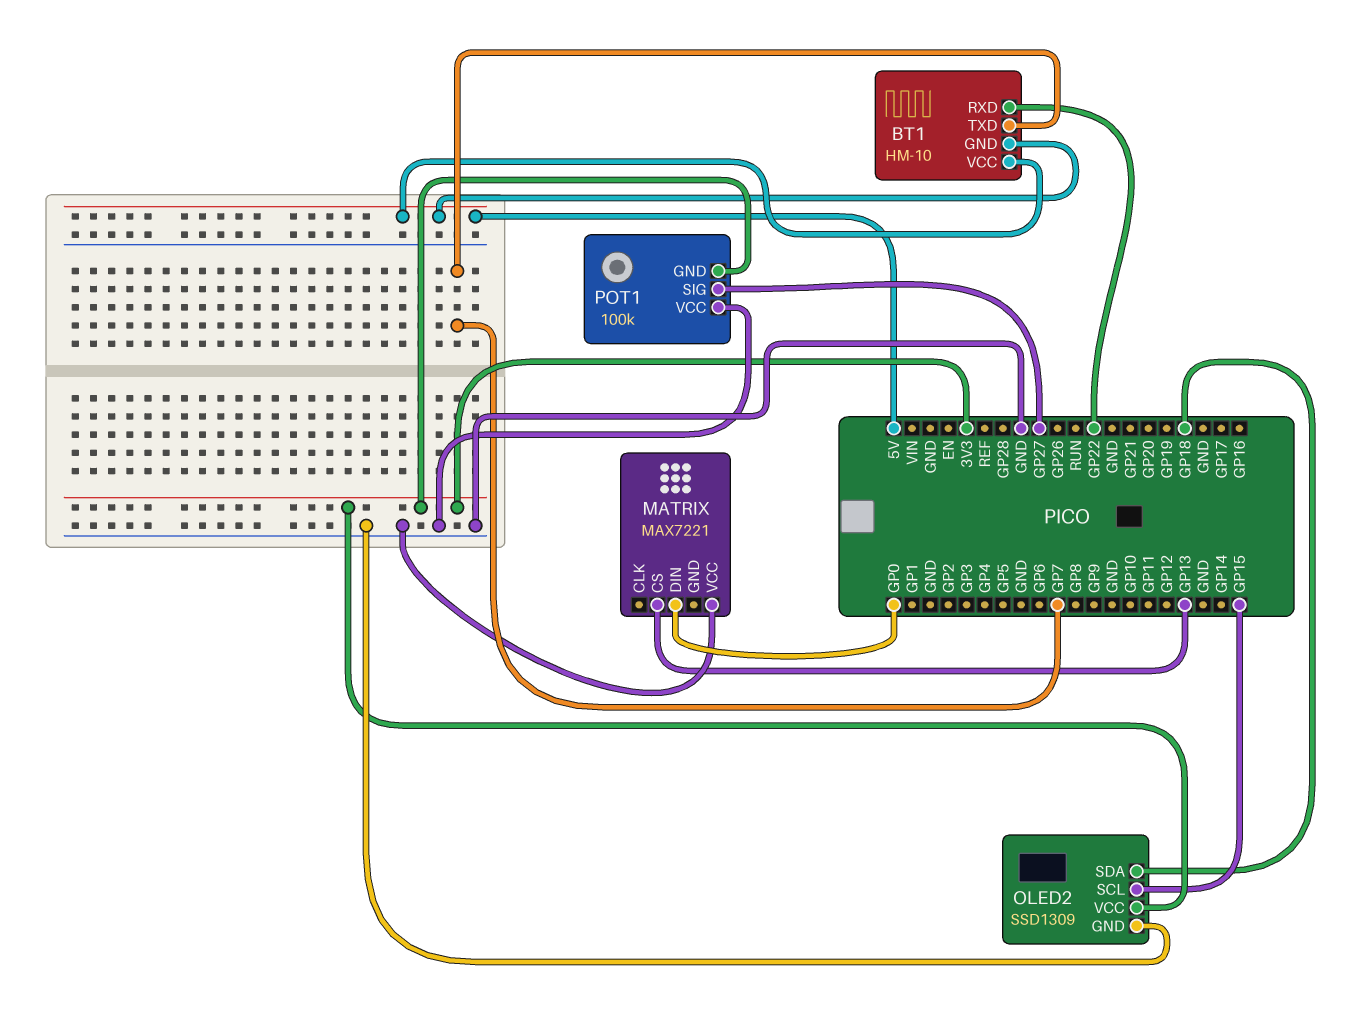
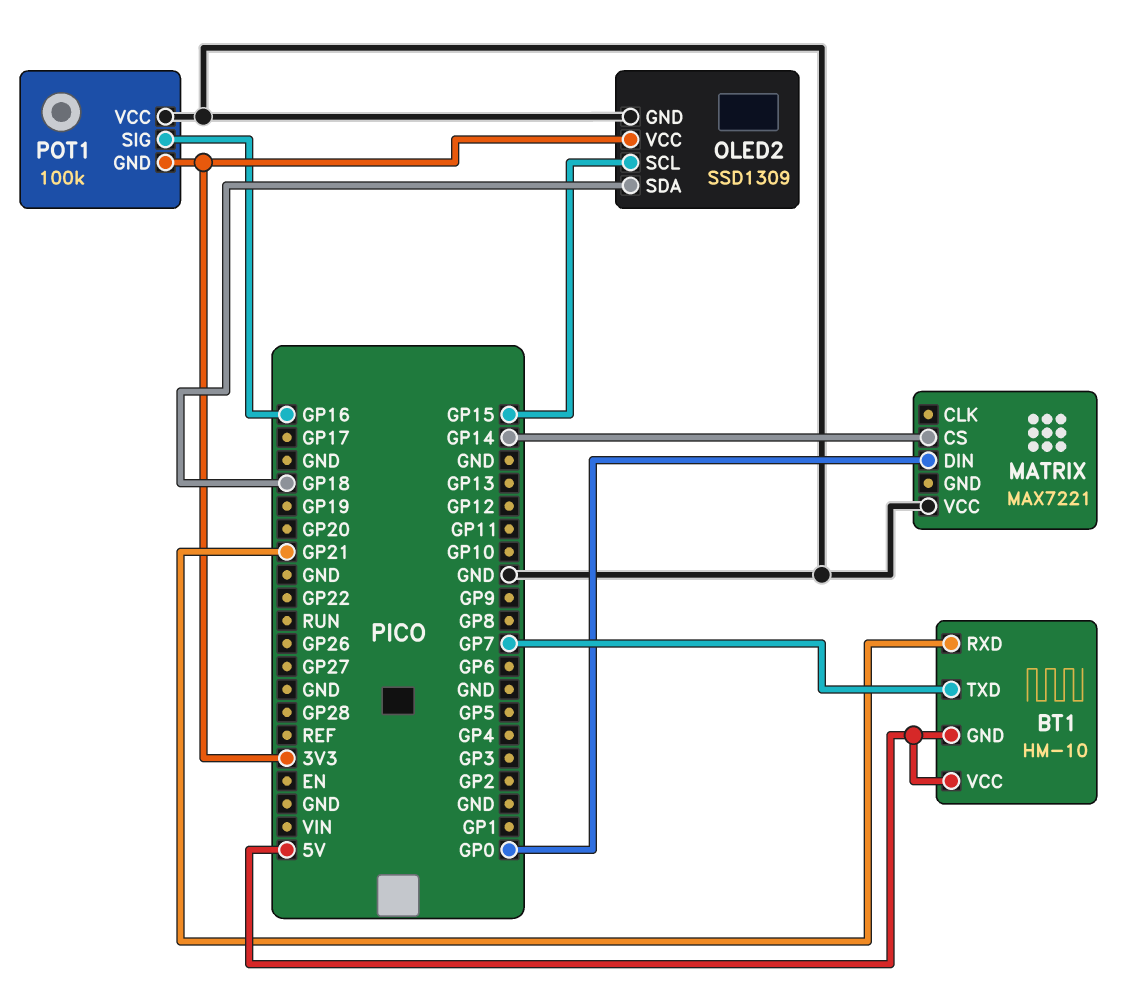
BT1 pin RXD: GP22 -> GP21
MATRIX pin CS: GP13 -> GP14
POT1 pin SIG: GP27 -> GP16

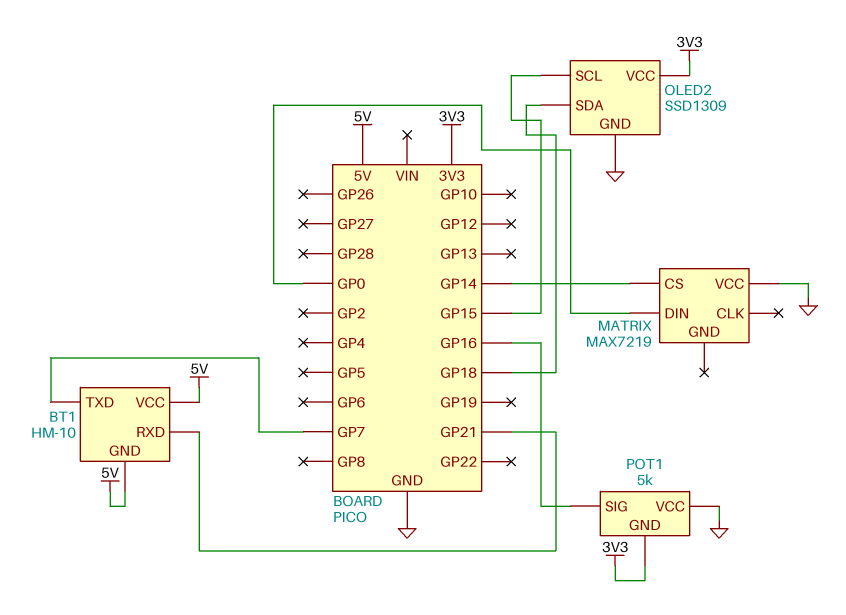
MATRIX: MAX7221 -> MAX7219
POT1: 100k -> 5k

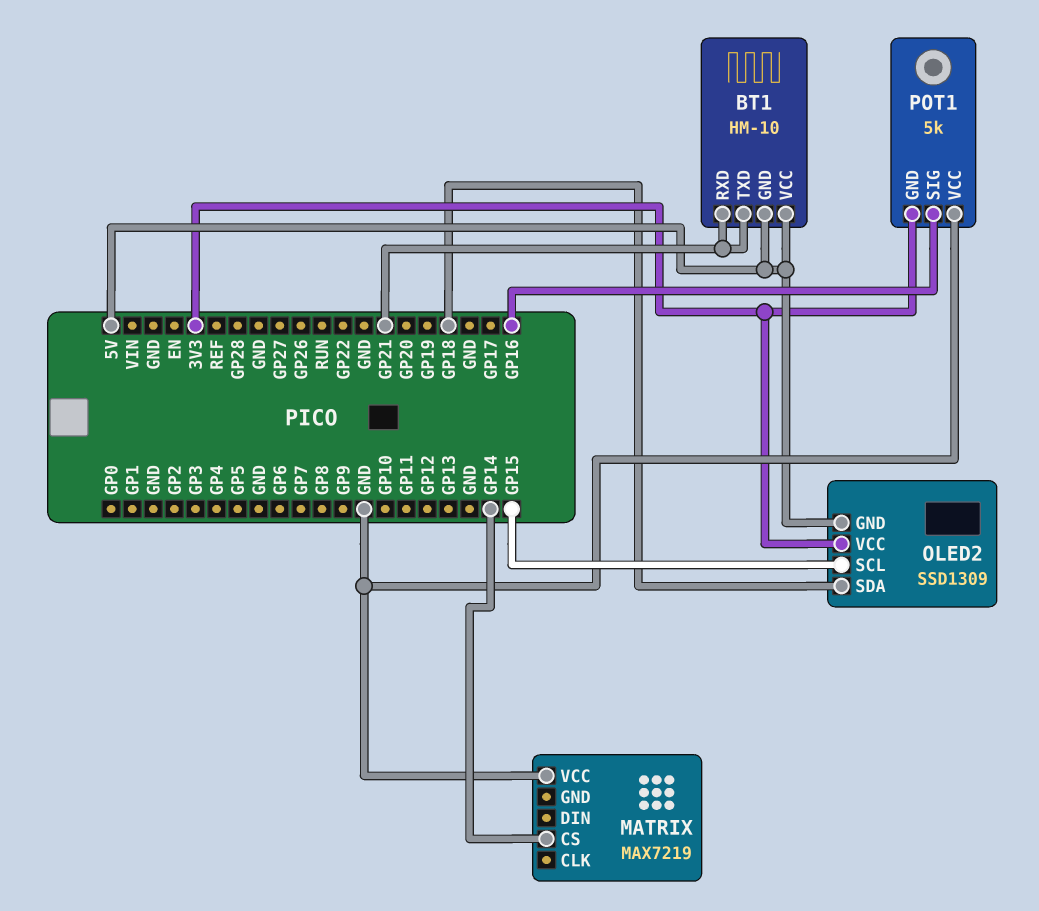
BT1 pin TXD: GP7 -> GP21
MATRIX pin DIN: GP0 -> none
OLED2 pin GND: GND -> 5V

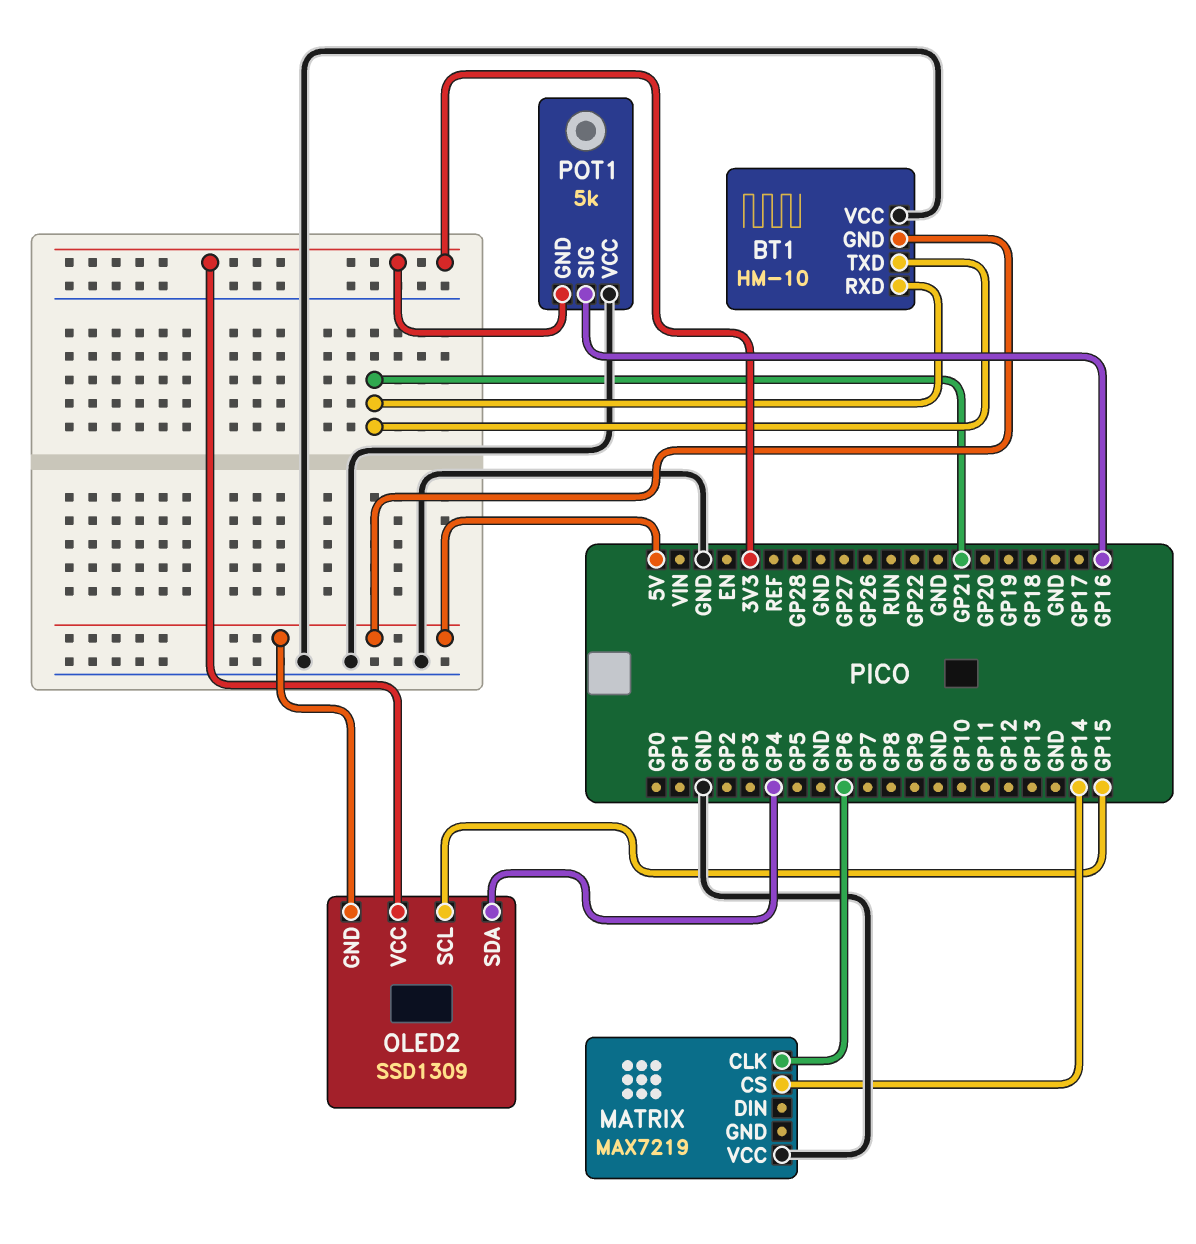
BT1 pin VCC: 5V -> GND
MATRIX pin CLK: none -> GP6
OLED2 pin SDA: GP18 -> GP4

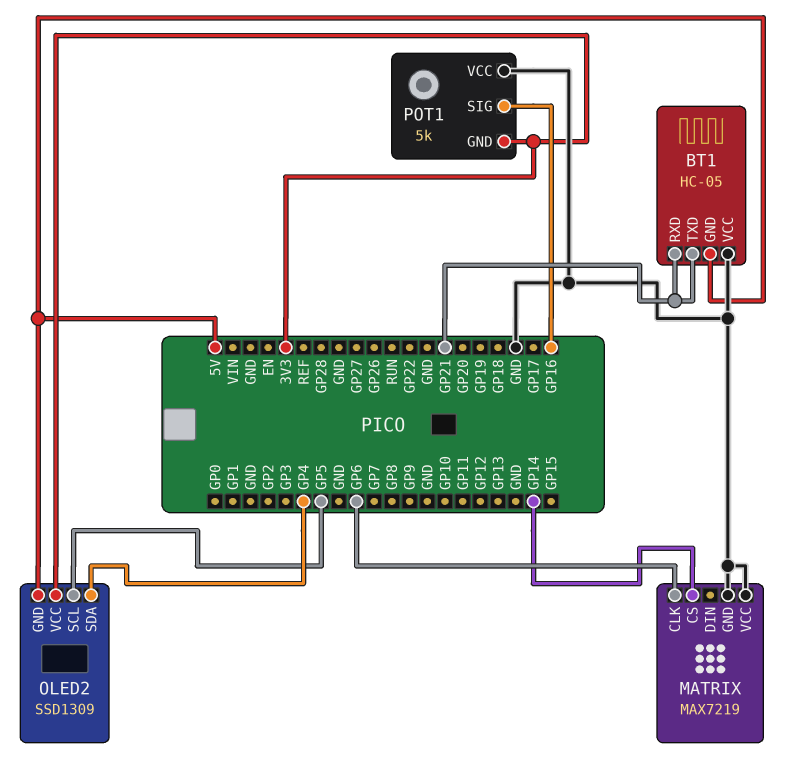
BT1: HM-10 -> HC-05
MATRIX pin GND: none -> GND
OLED2 pin SCL: GP15 -> GP5

